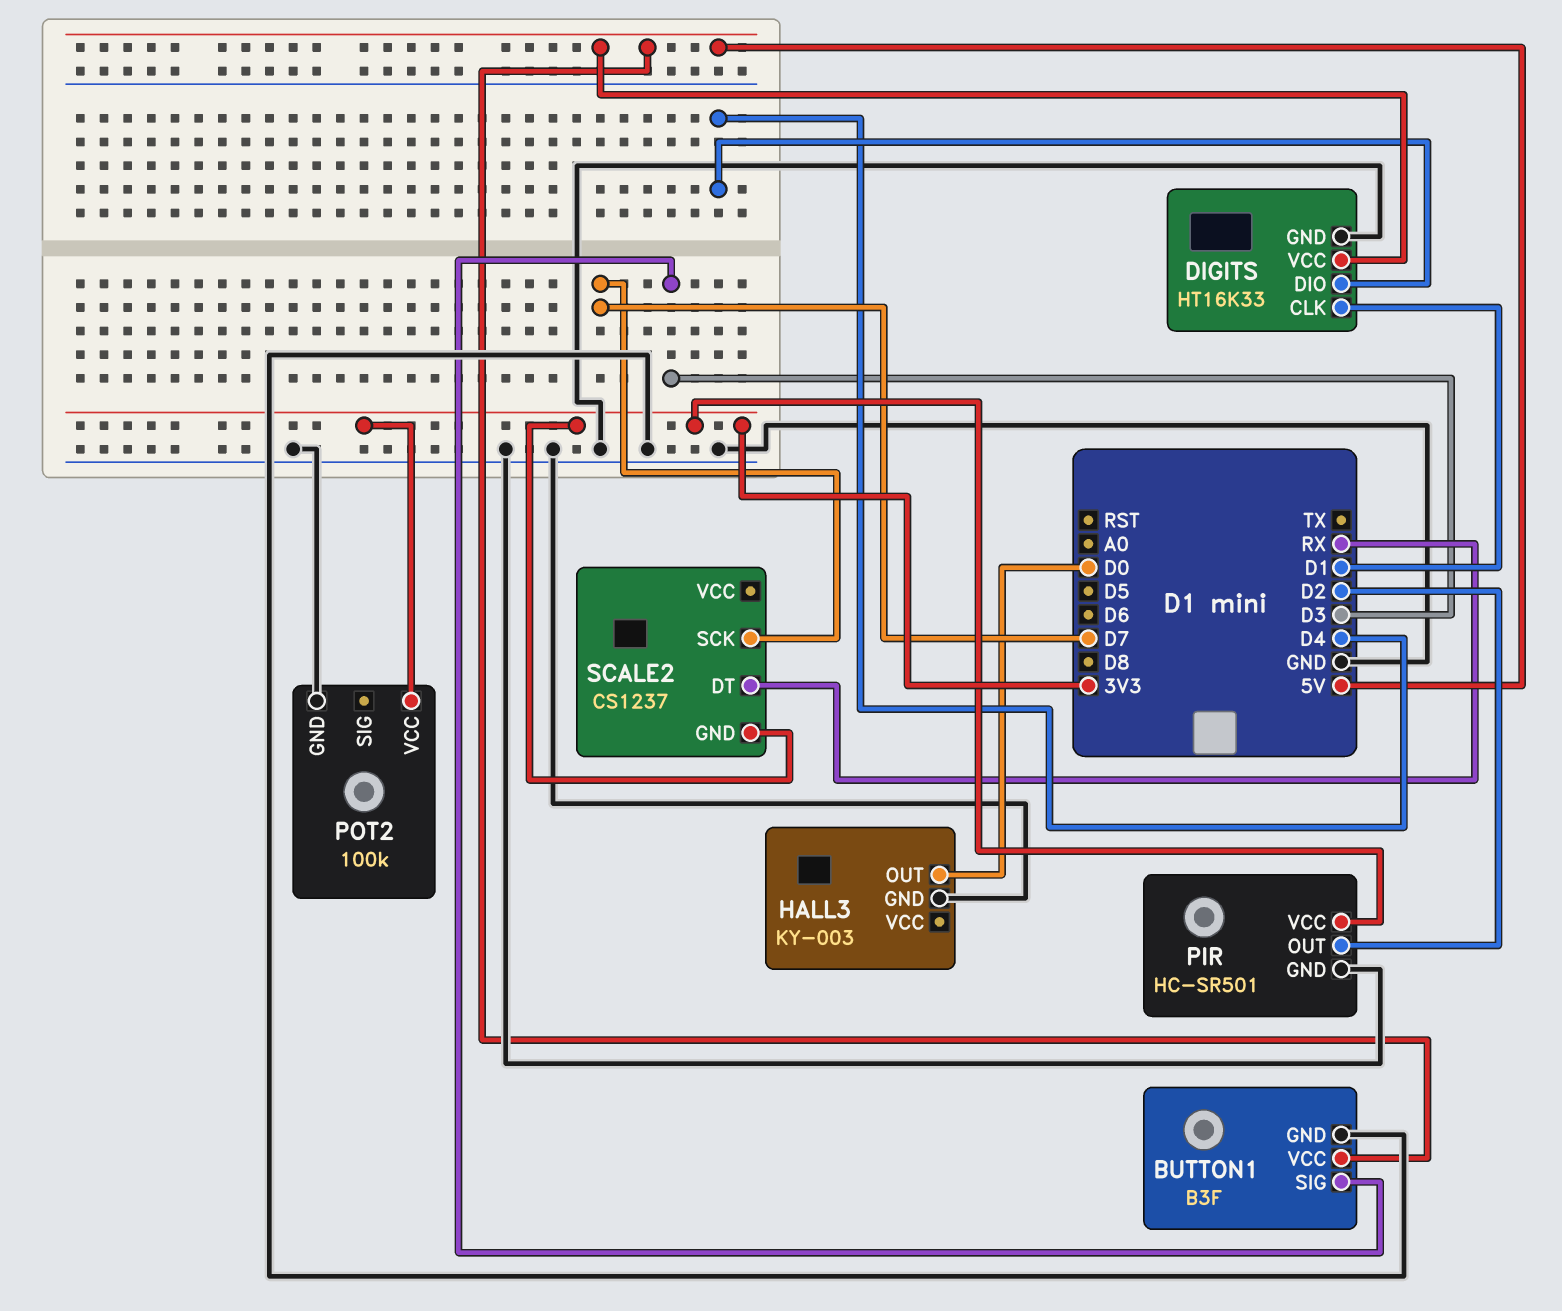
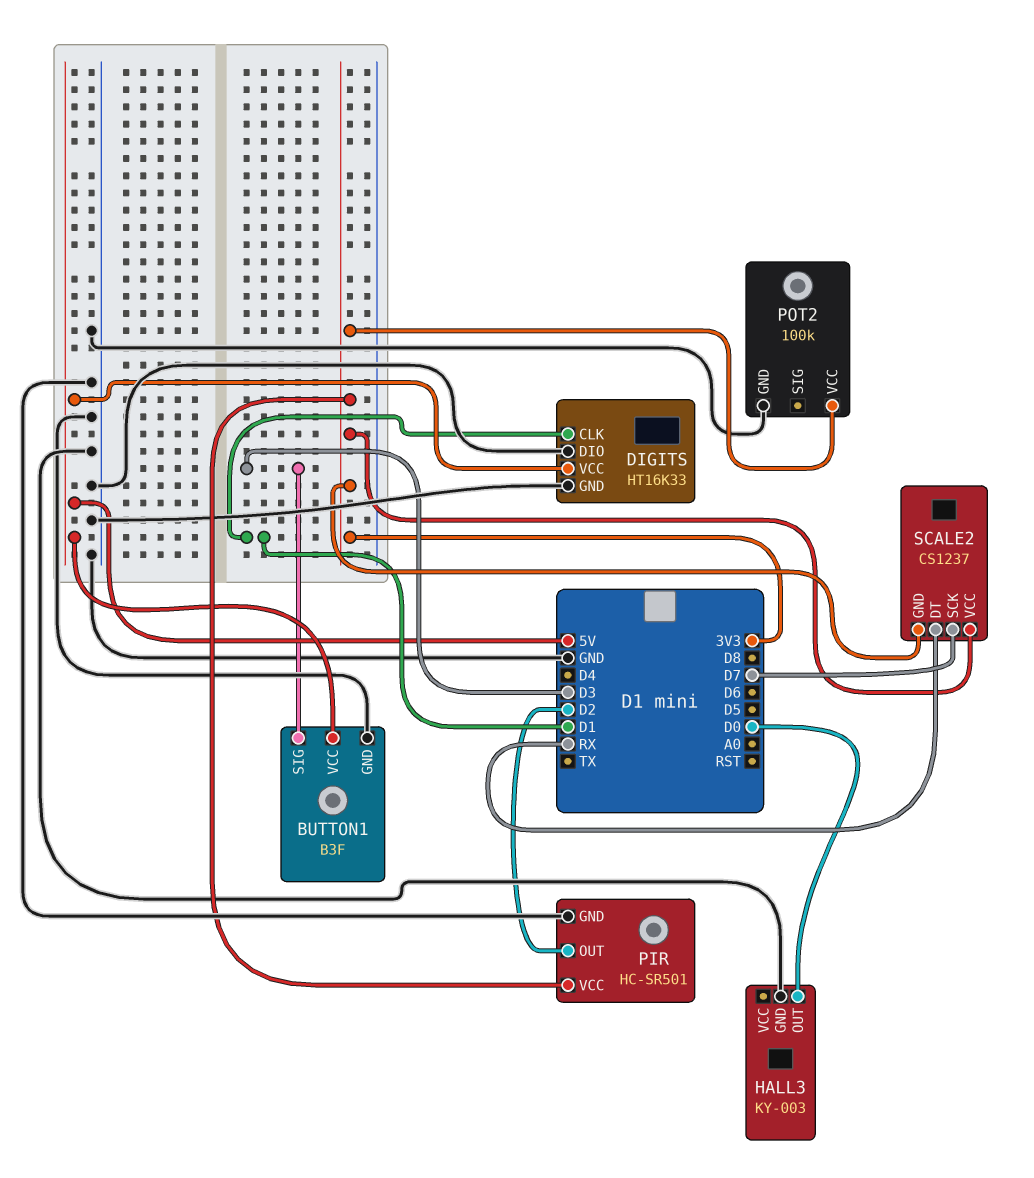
DIGITS pin DIO: D4 -> GND
SCALE2 pin VCC: none -> 3V3

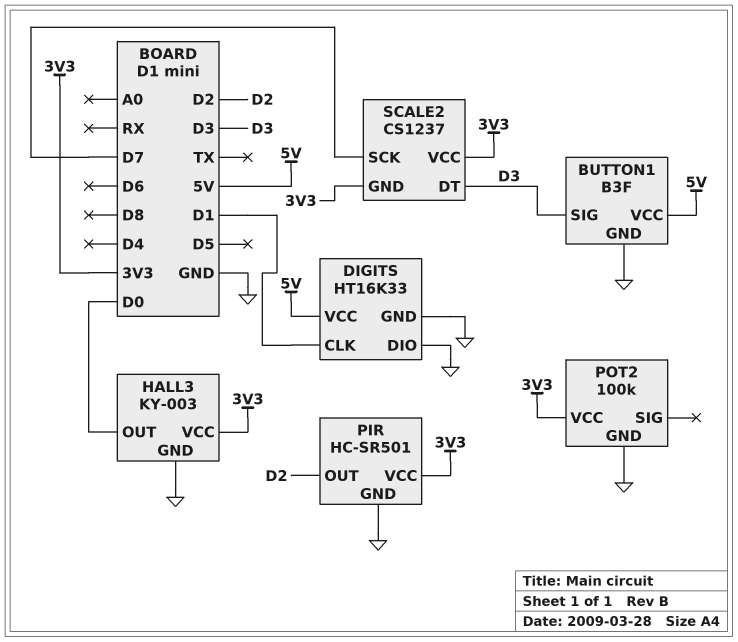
HALL3 pin VCC: none -> 3V3
SCALE2 pin DT: RX -> D3

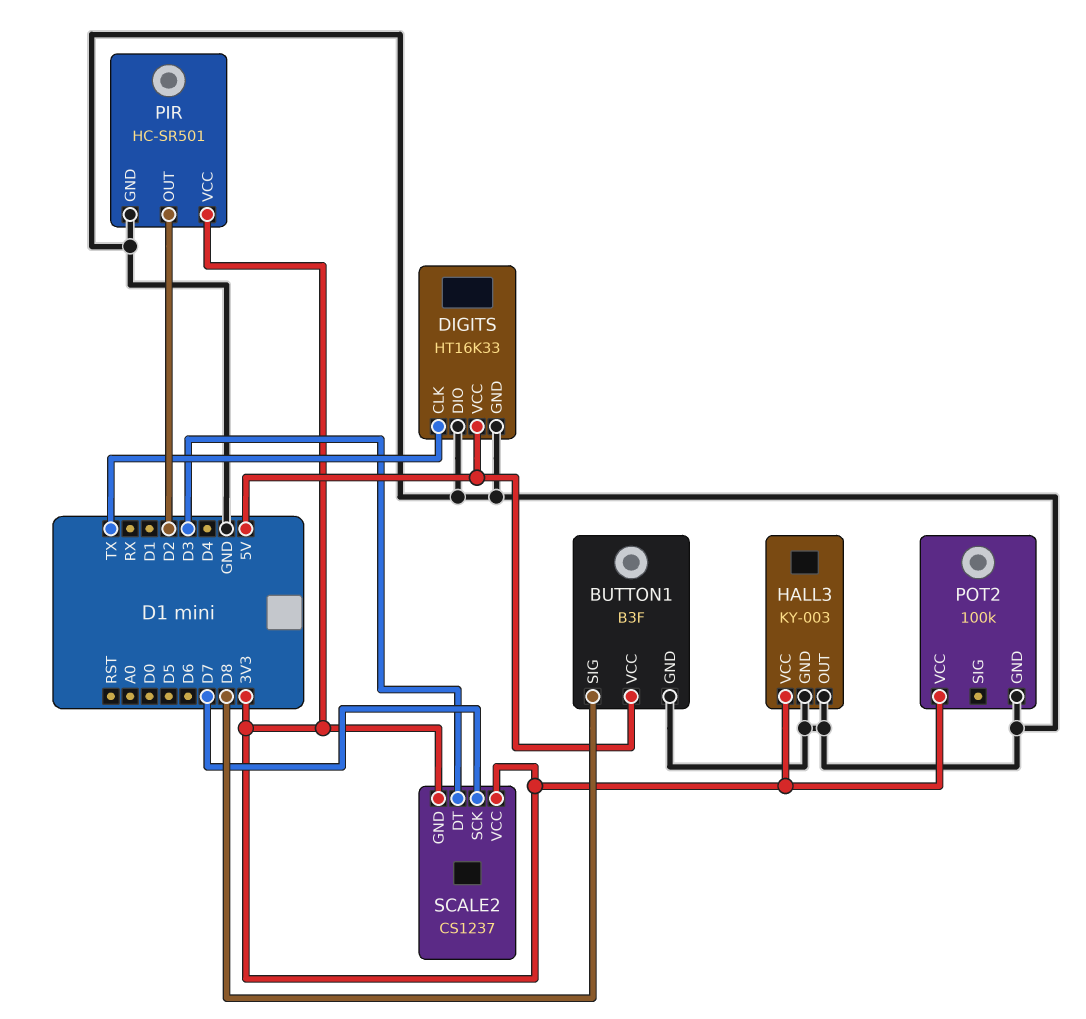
BUTTON1 pin SIG: D3 -> D8
DIGITS pin CLK: D1 -> TX
HALL3 pin OUT: D0 -> GND

